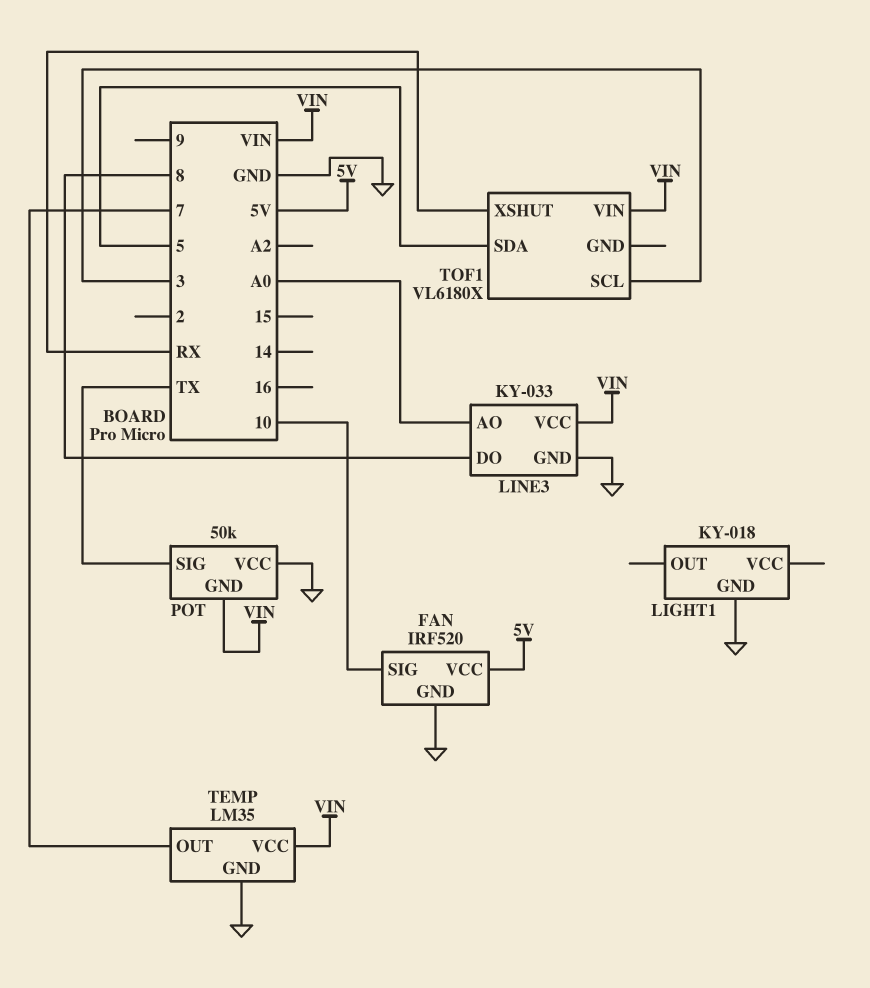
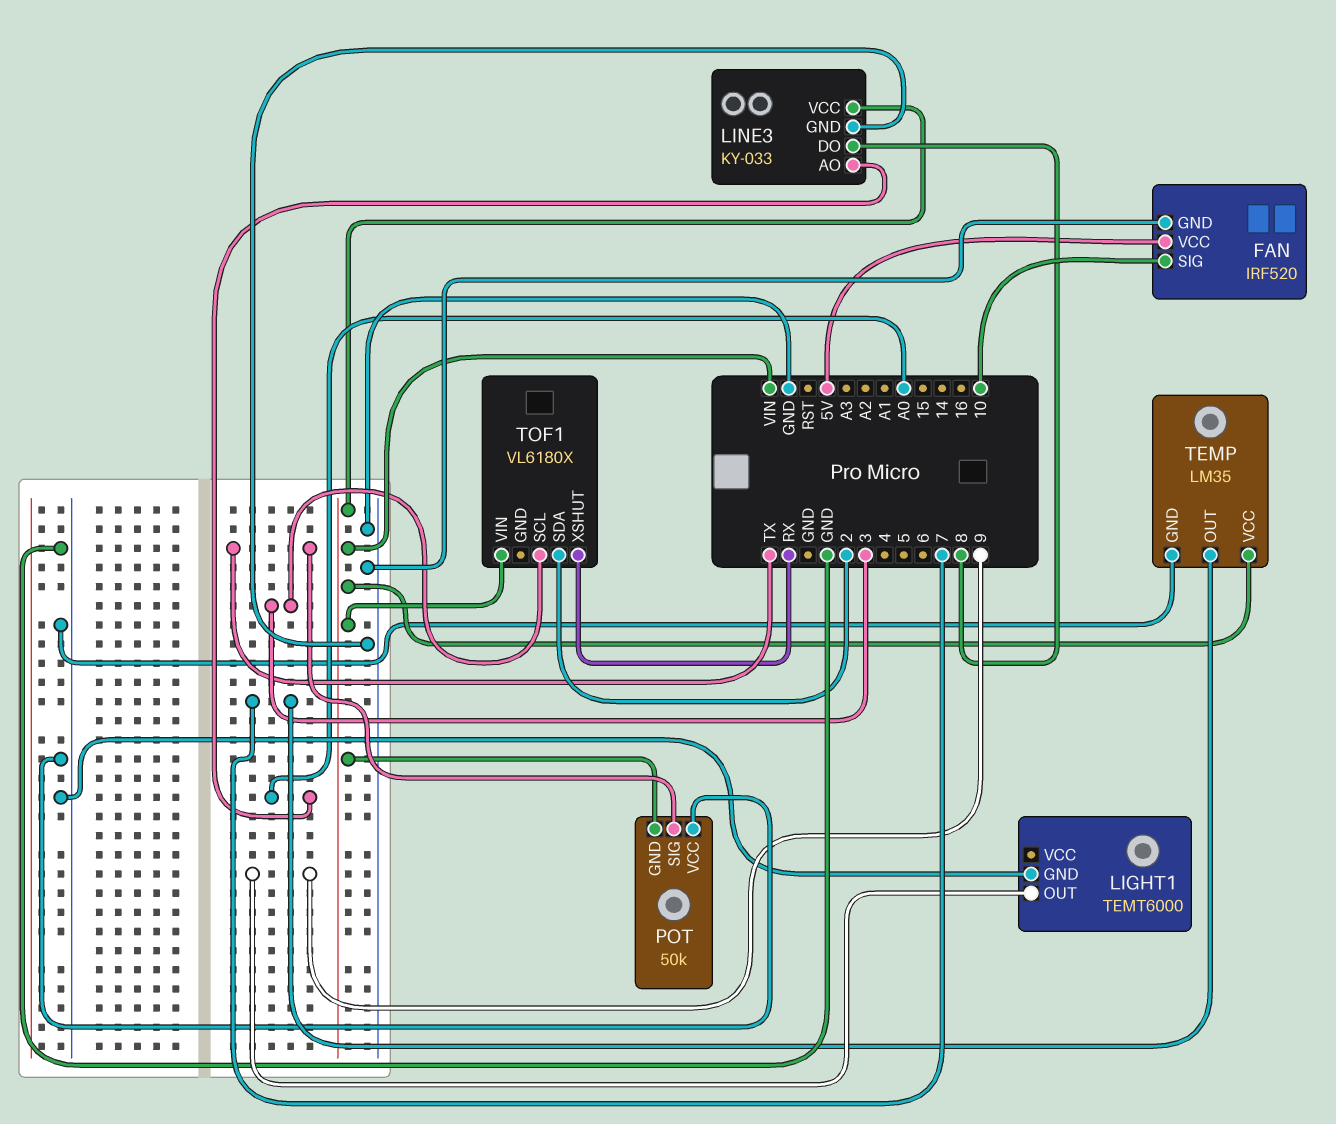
LIGHT1: KY-018 -> TEMT6000
LIGHT1 pin OUT: none -> 9
TOF1 pin SDA: 5 -> 2

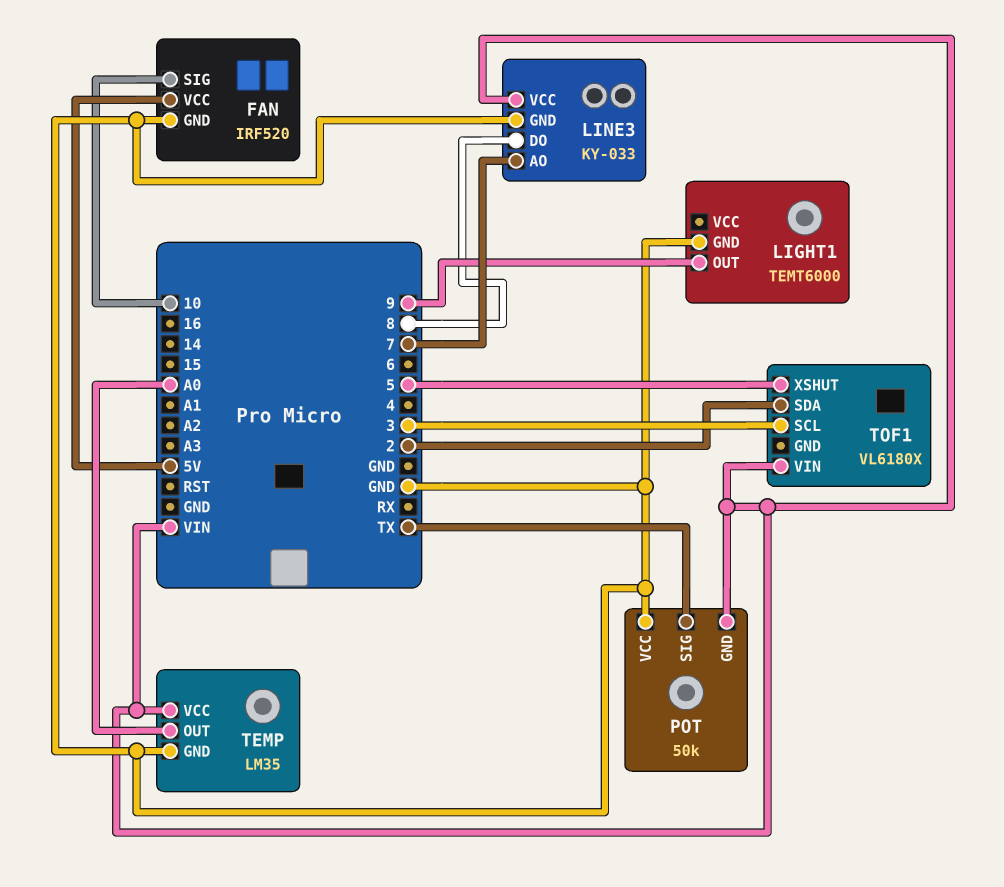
LINE3 pin AO: A0 -> 7
TEMP pin OUT: 7 -> A0
TOF1 pin XSHUT: RX -> 5

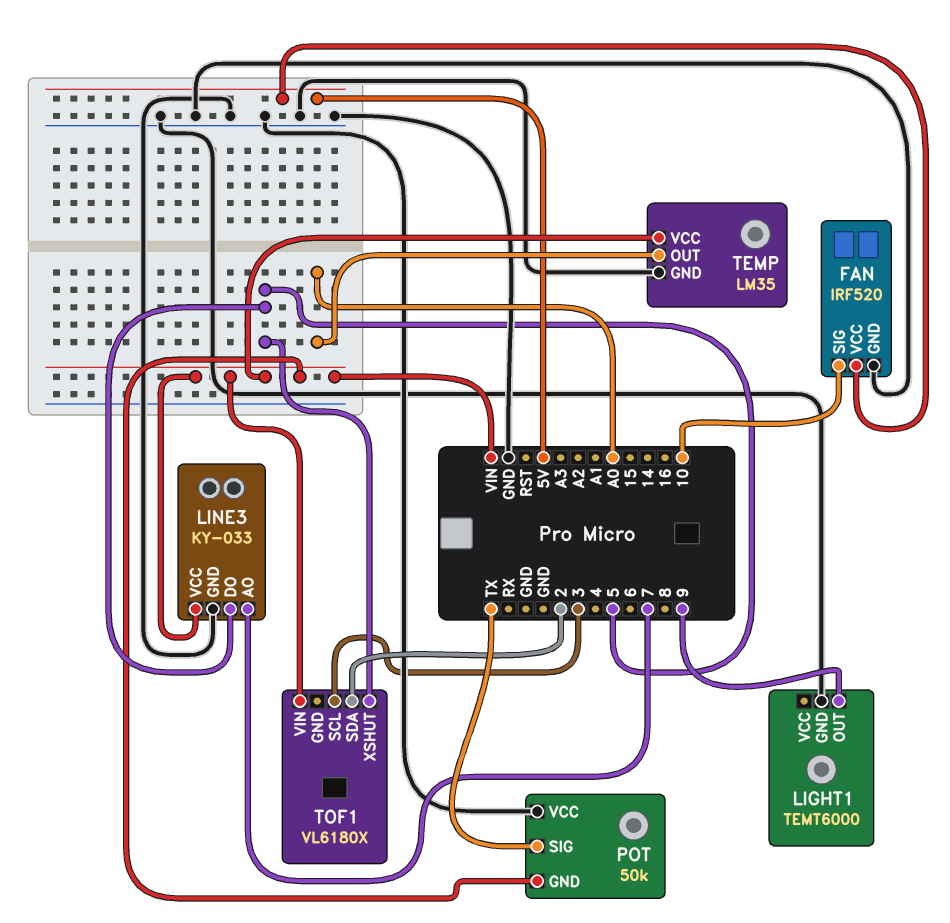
LINE3 pin DO: 8 -> 5

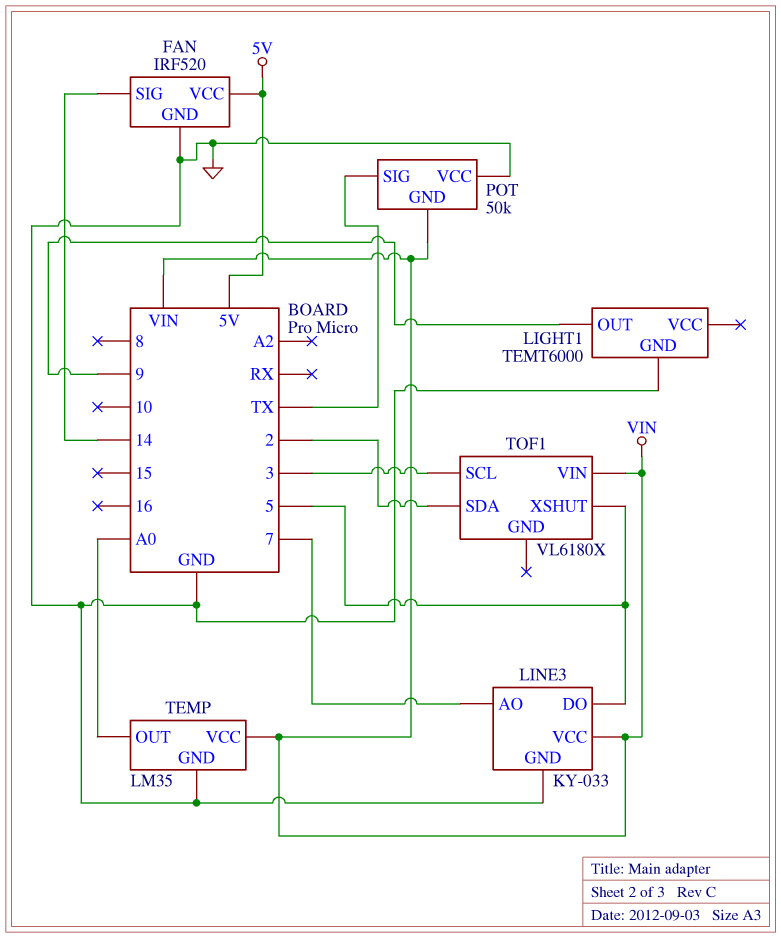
FAN pin SIG: 10 -> 14

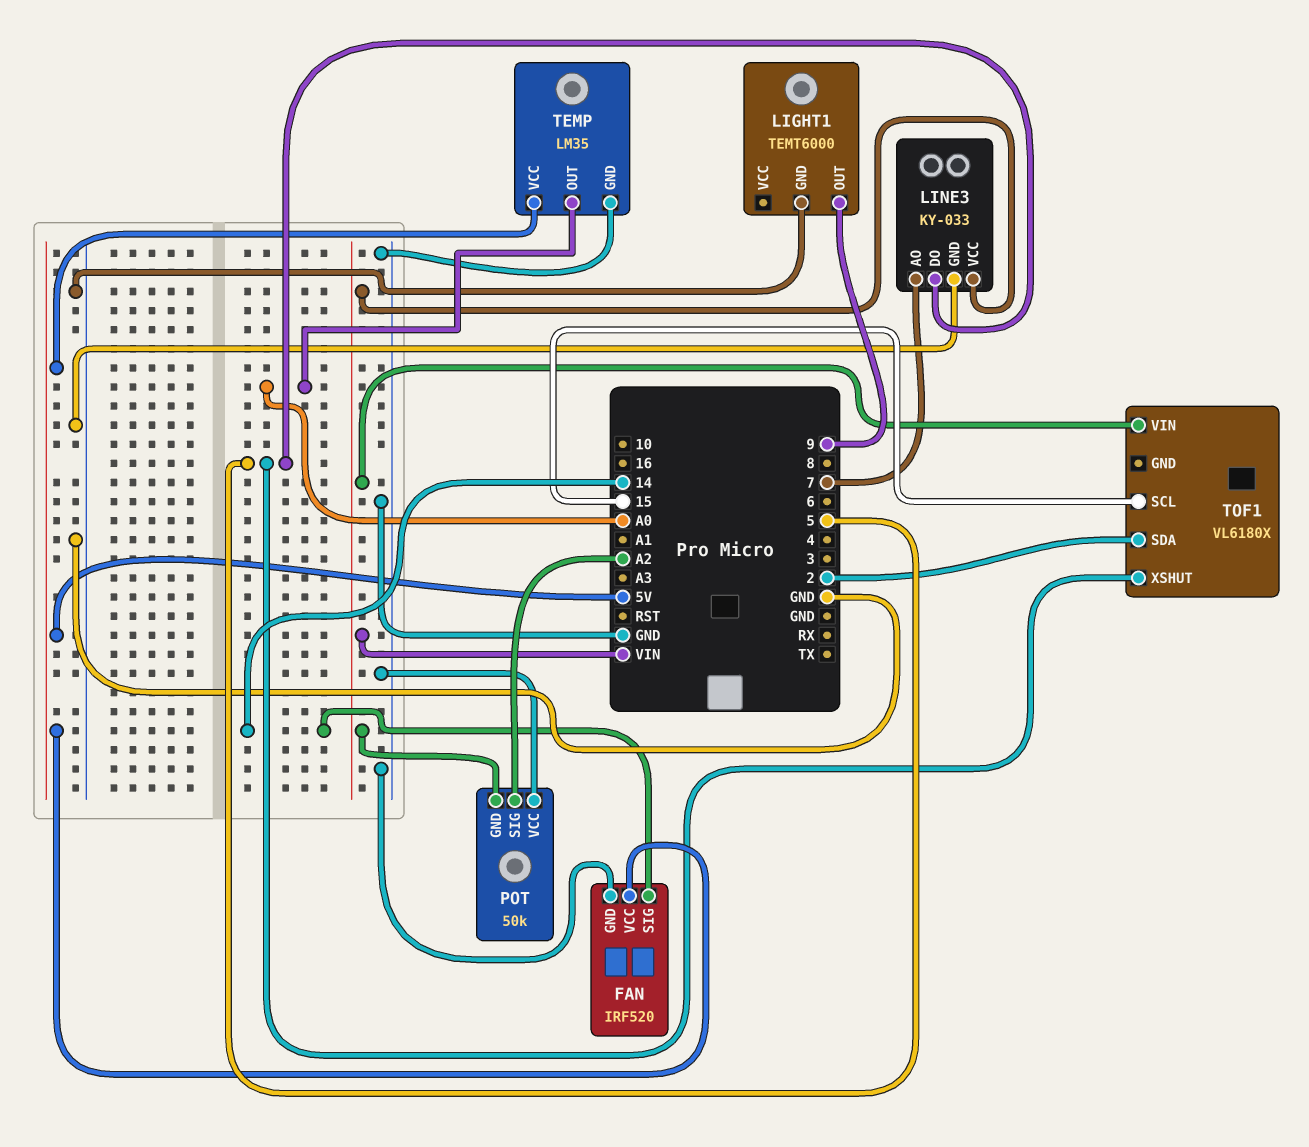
POT pin SIG: TX -> A2
TEMP pin VCC: VIN -> 5V
TOF1 pin SCL: 3 -> 15

